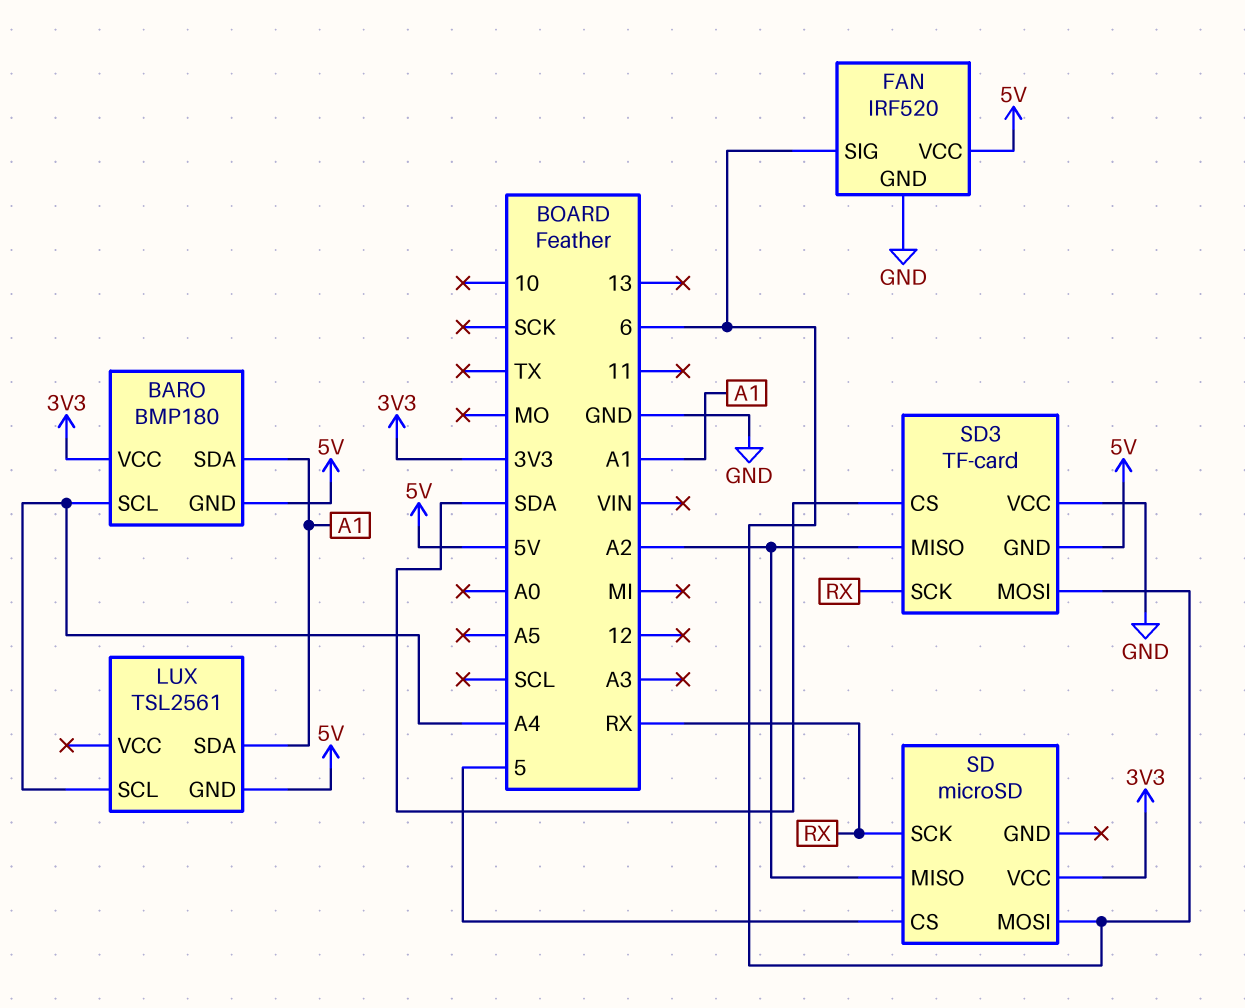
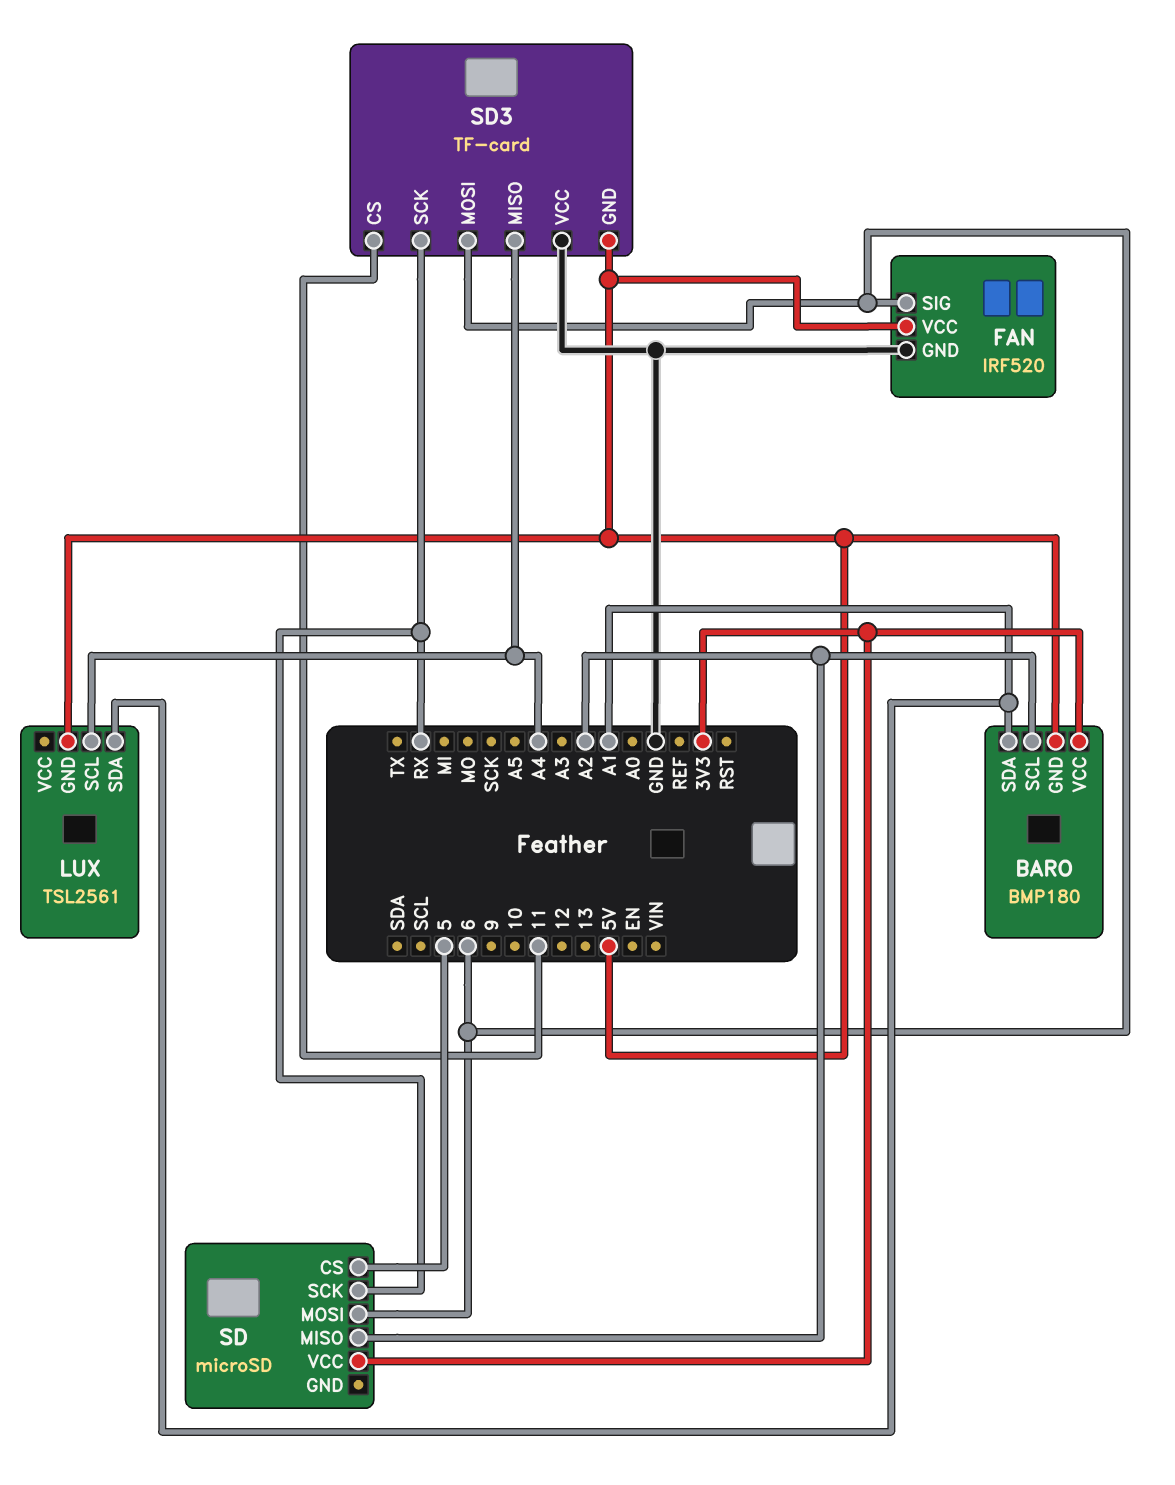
BARO pin SCL: A4 -> A2
SD3 pin CS: SDA -> 11
SD3 pin MISO: A2 -> A4

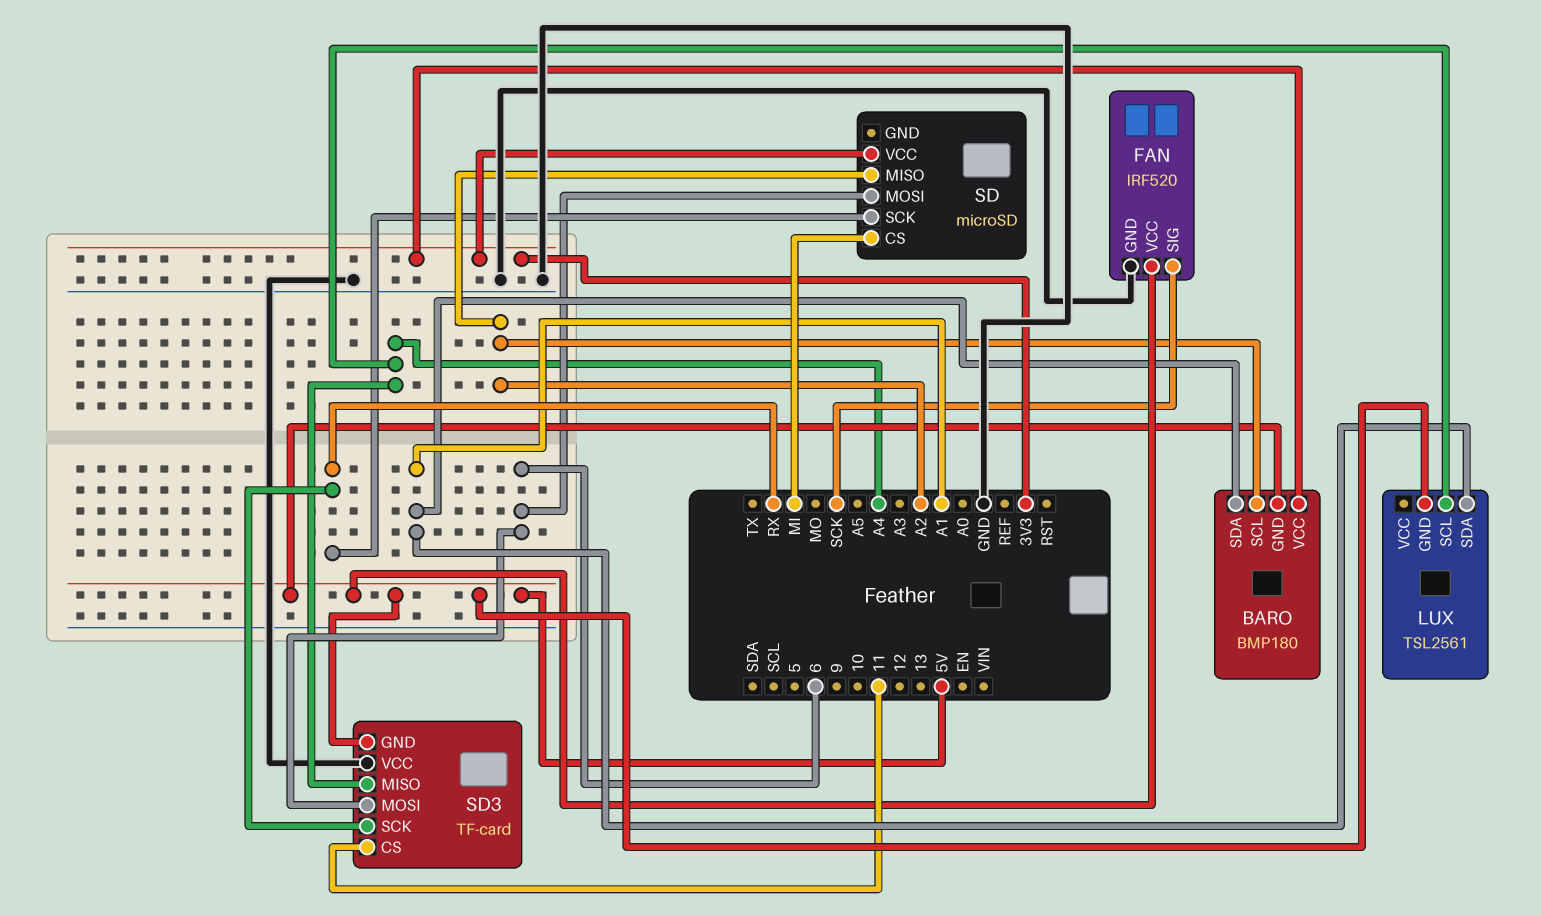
FAN pin SIG: 6 -> SCK
SD pin CS: 5 -> MI

